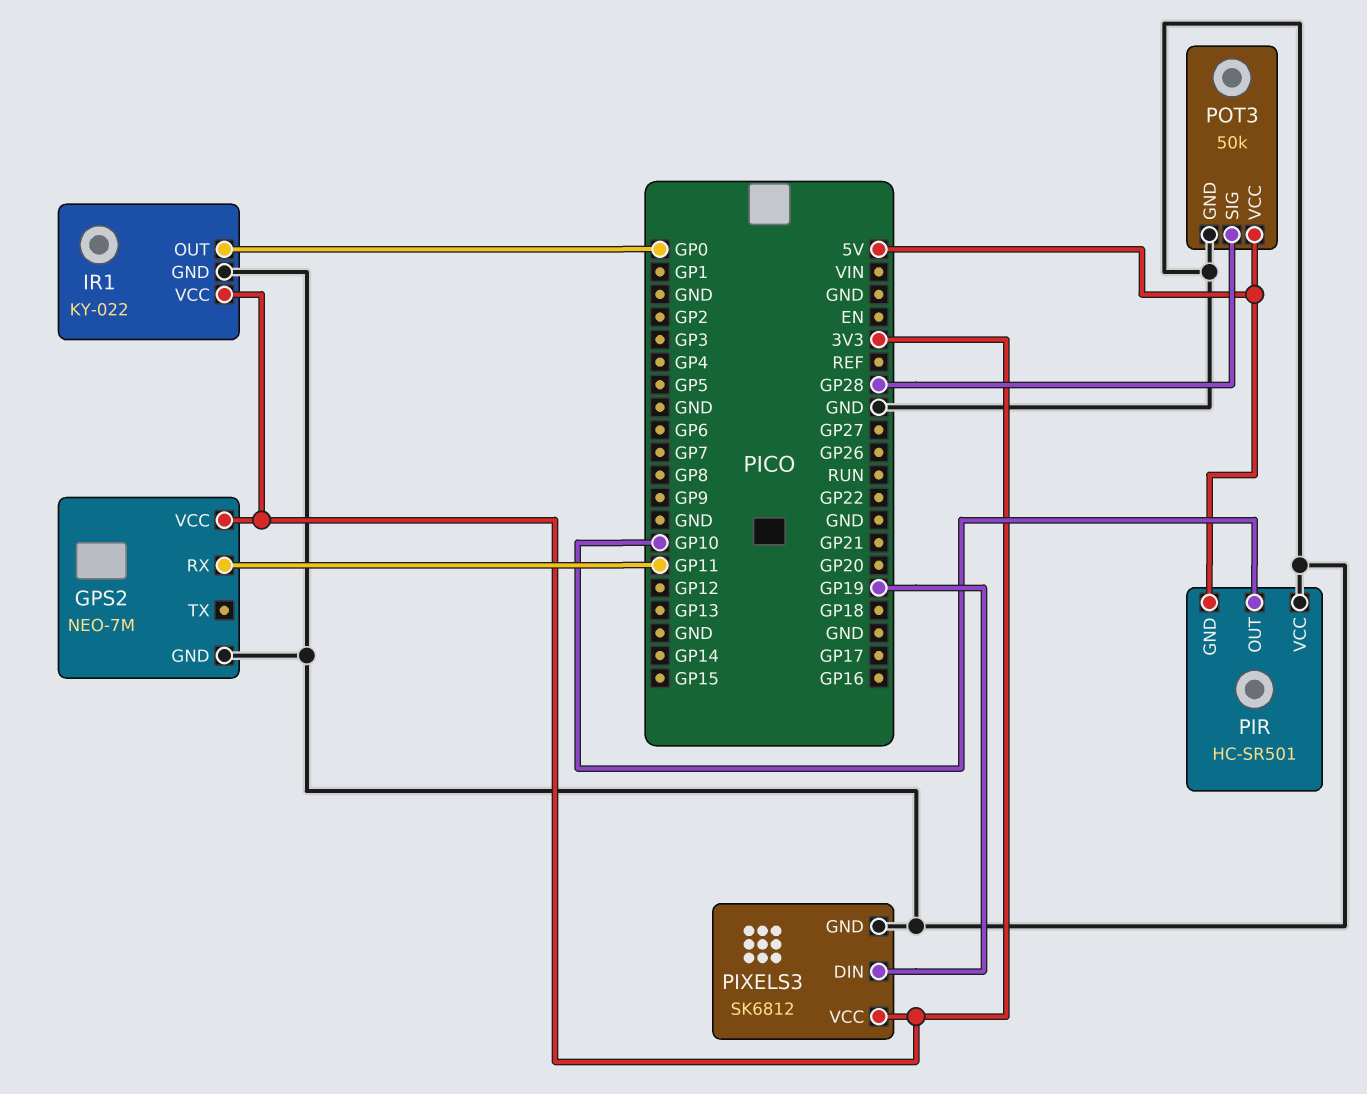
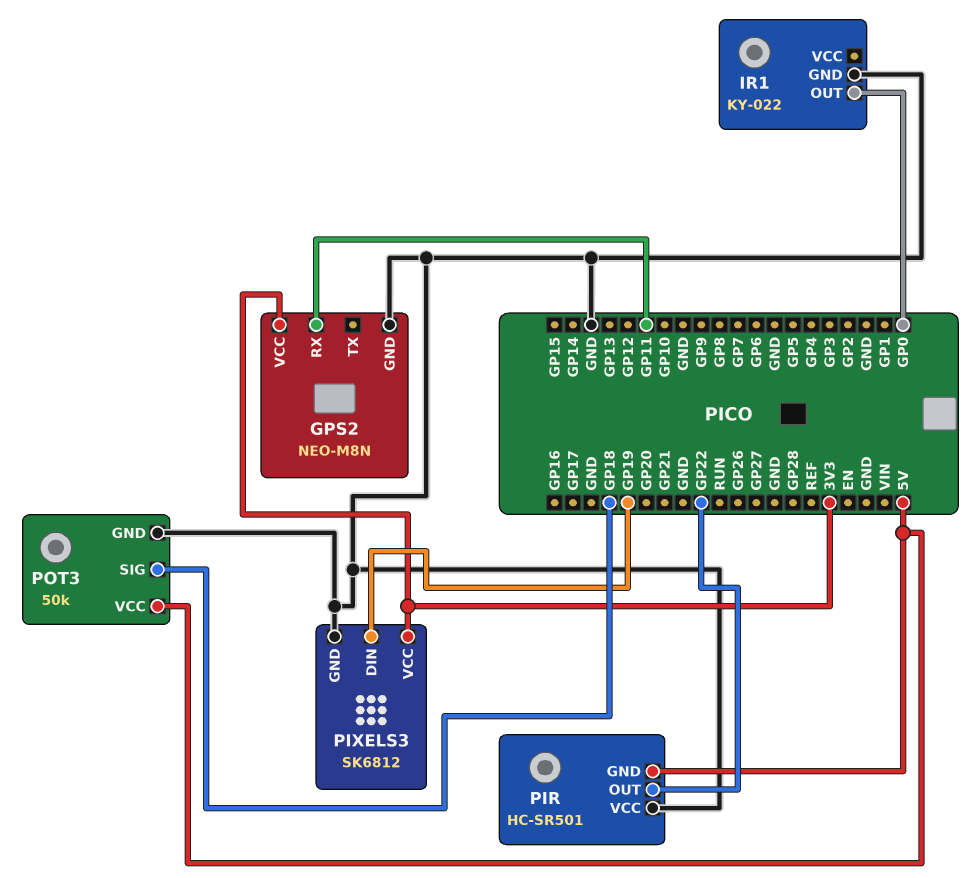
GPS2: NEO-7M -> NEO-M8N
IR1 pin VCC: 3V3 -> none
PIR pin OUT: GP10 -> GP22
POT3 pin SIG: GP28 -> GP18

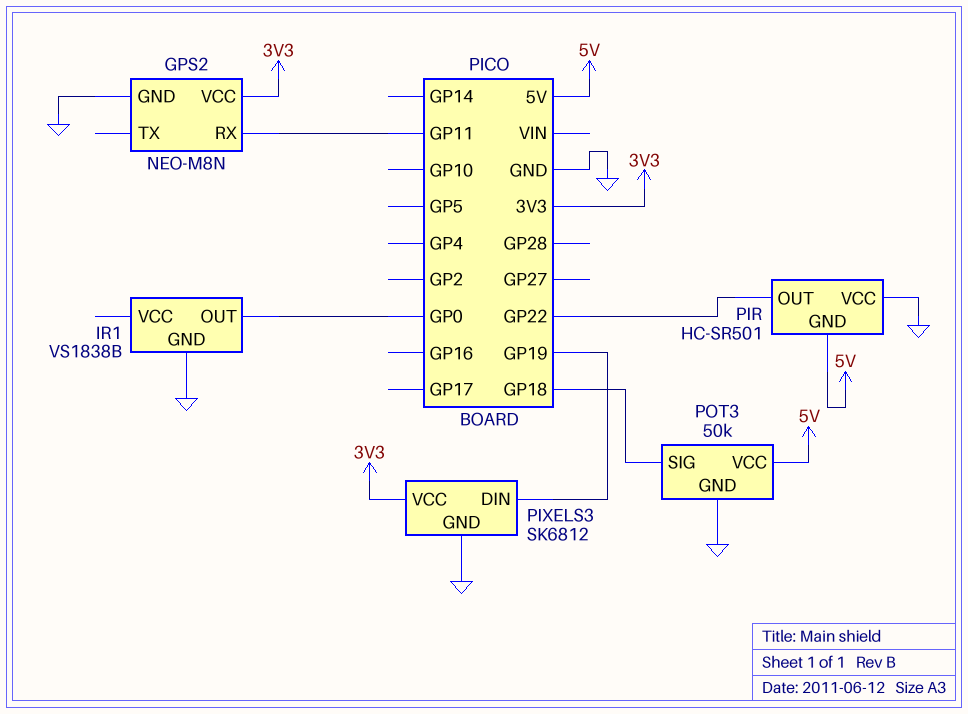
IR1: KY-022 -> VS1838B

